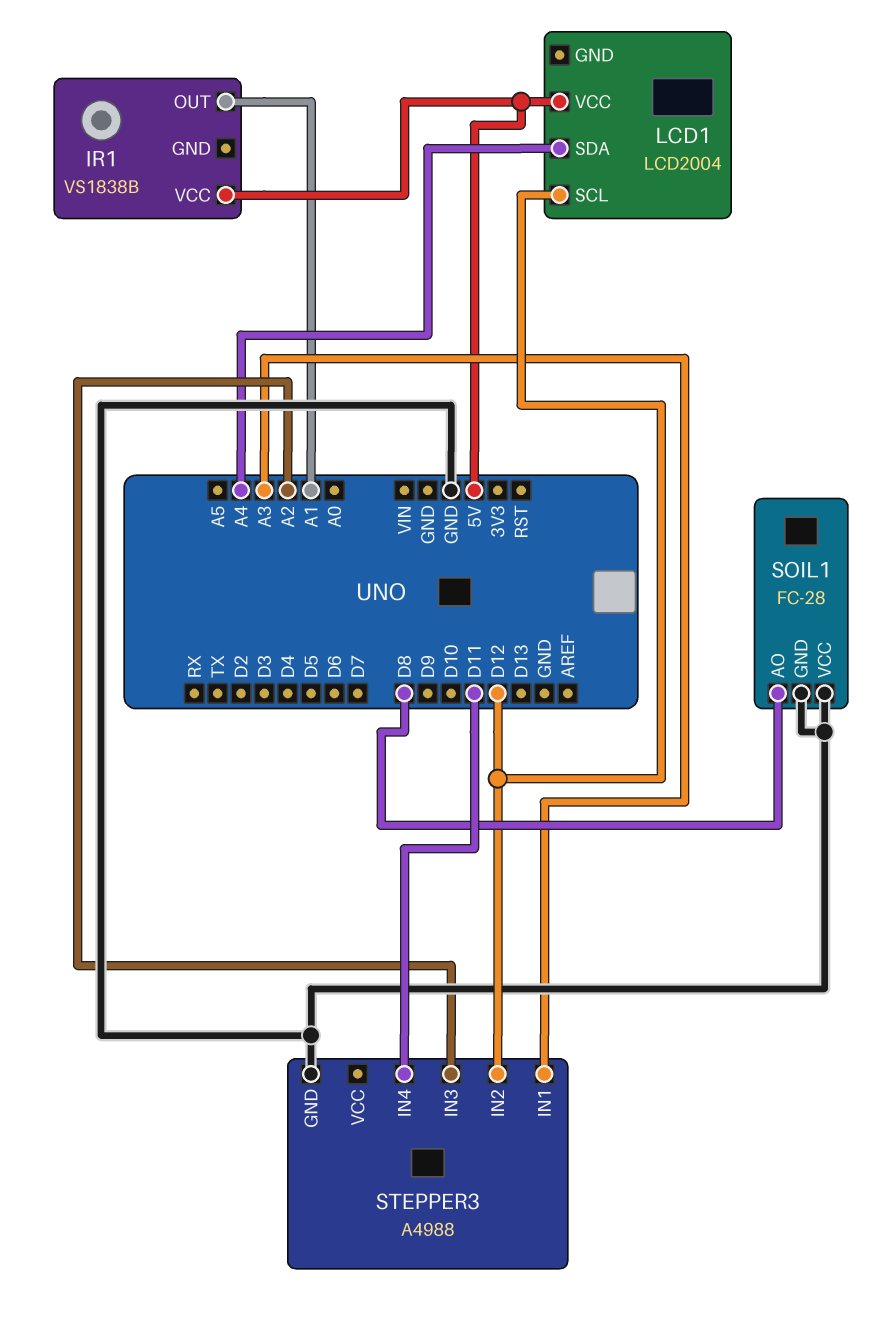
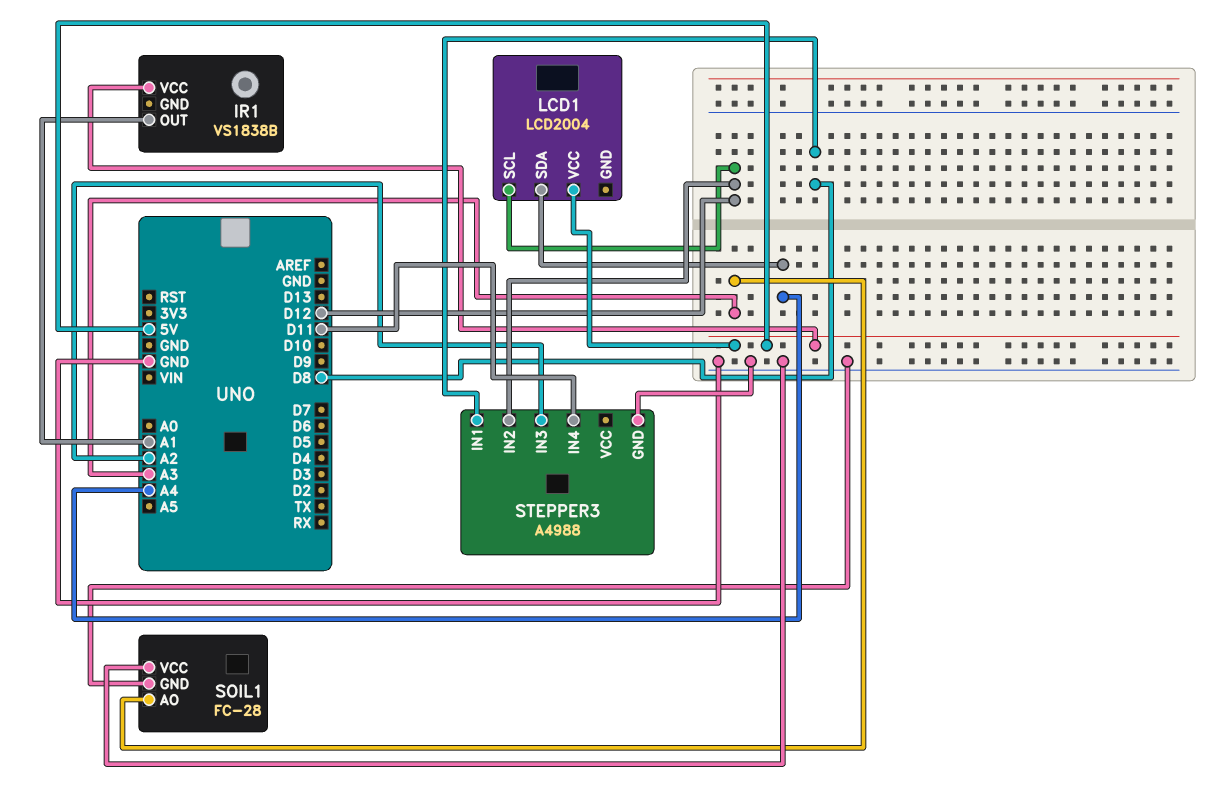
SOIL1 pin AO: D8 -> A3
STEPPER3 pin IN1: A3 -> D8

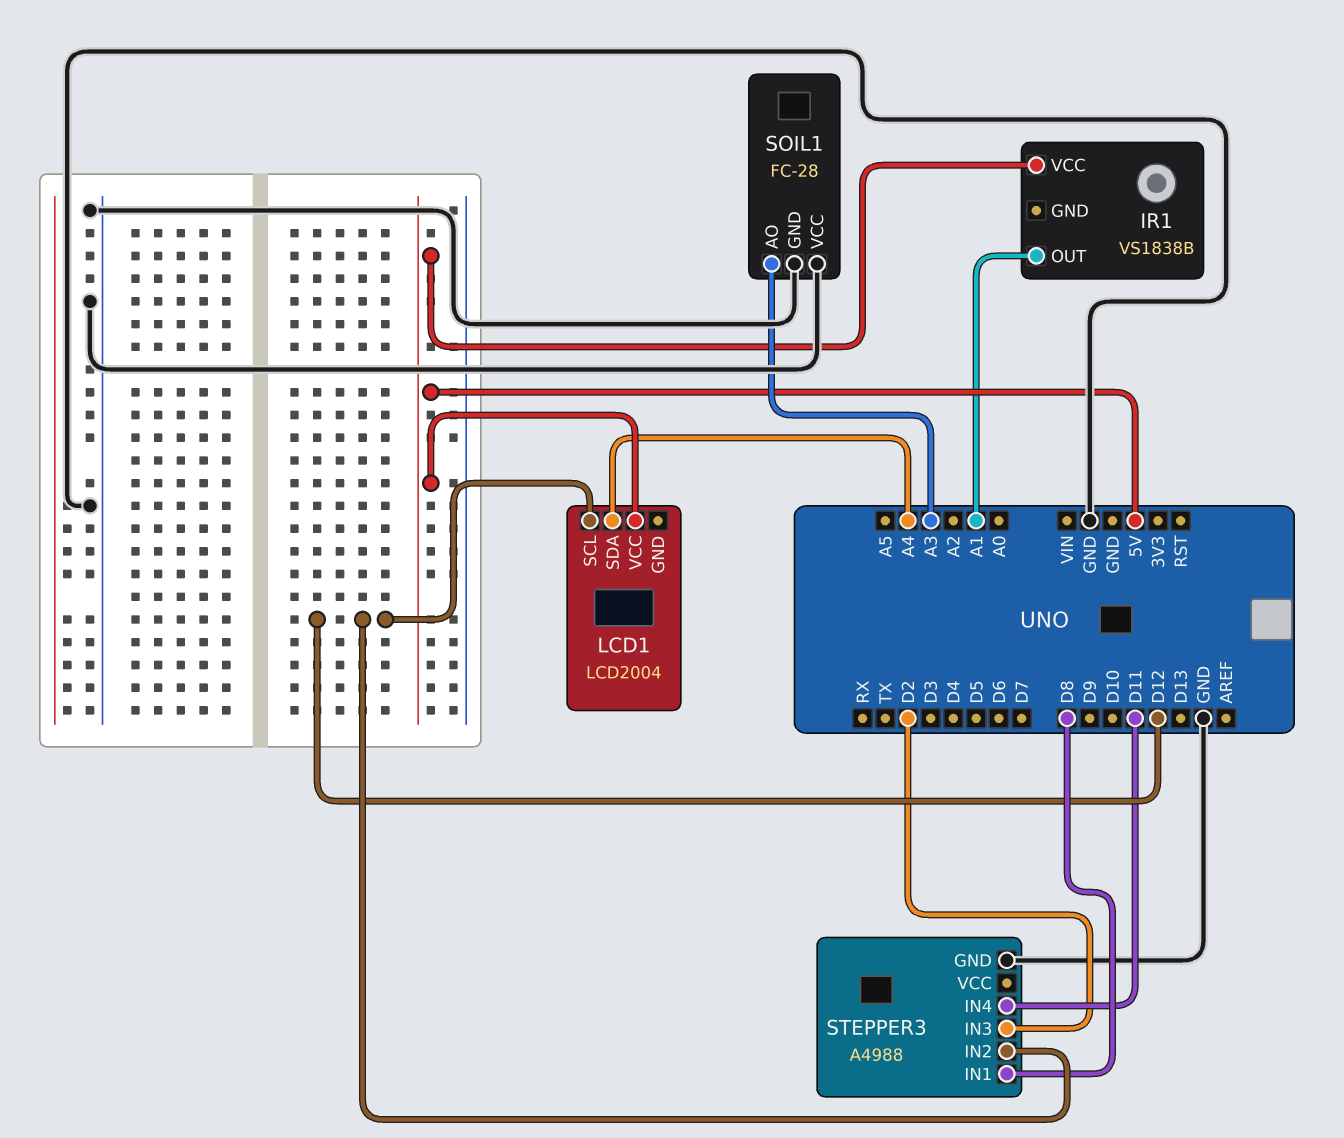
STEPPER3 pin IN3: A2 -> D2

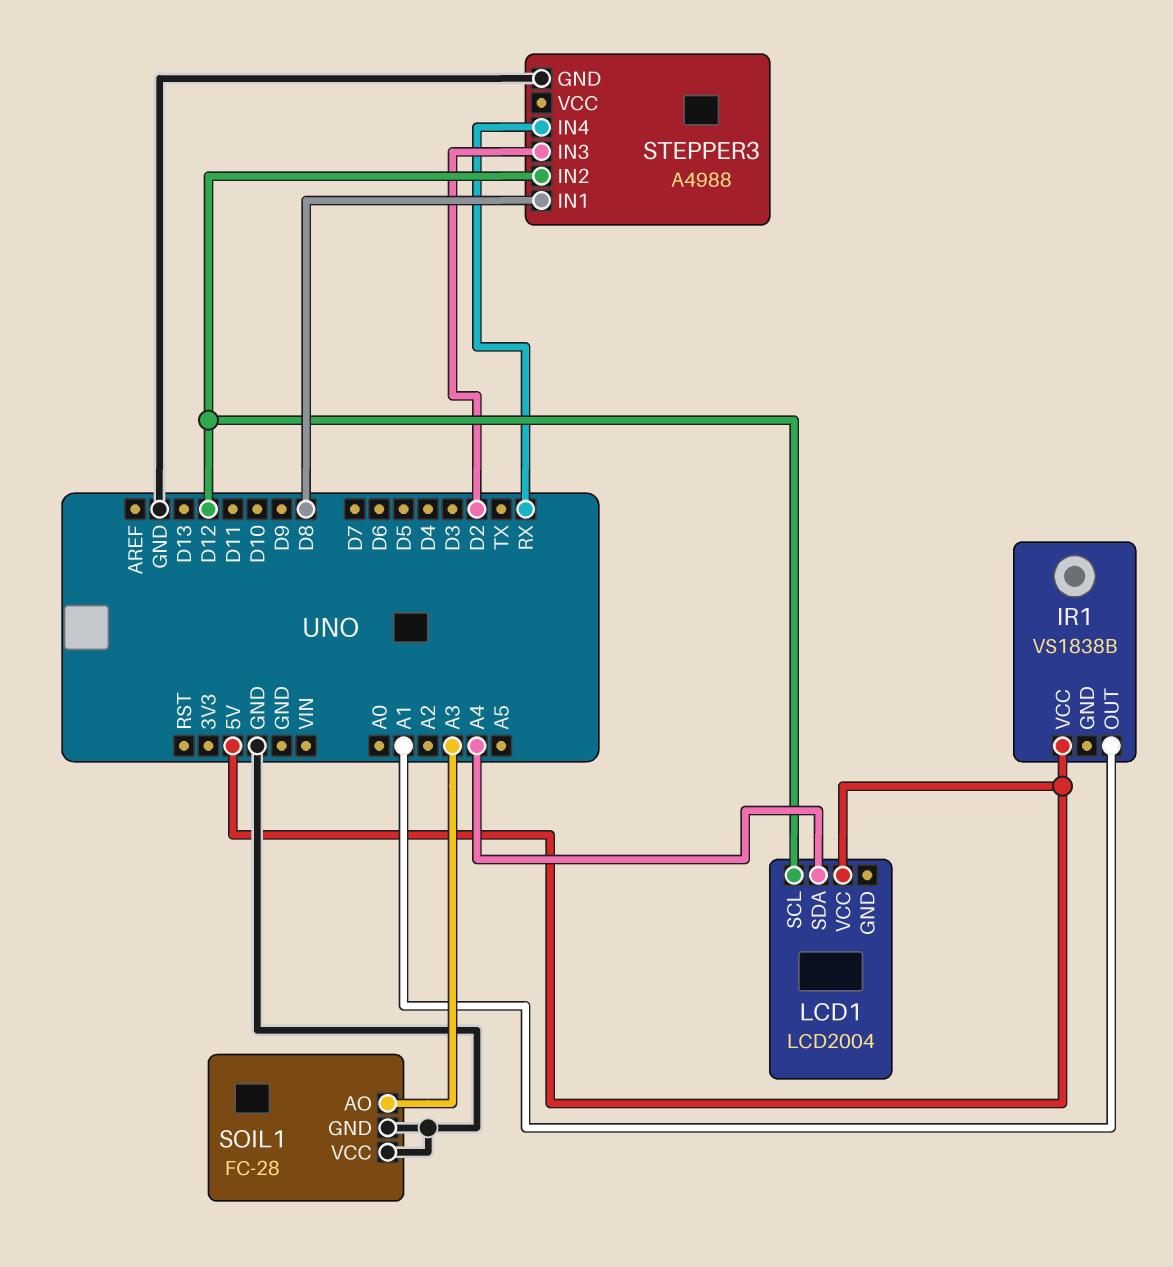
STEPPER3 pin IN4: D11 -> RX

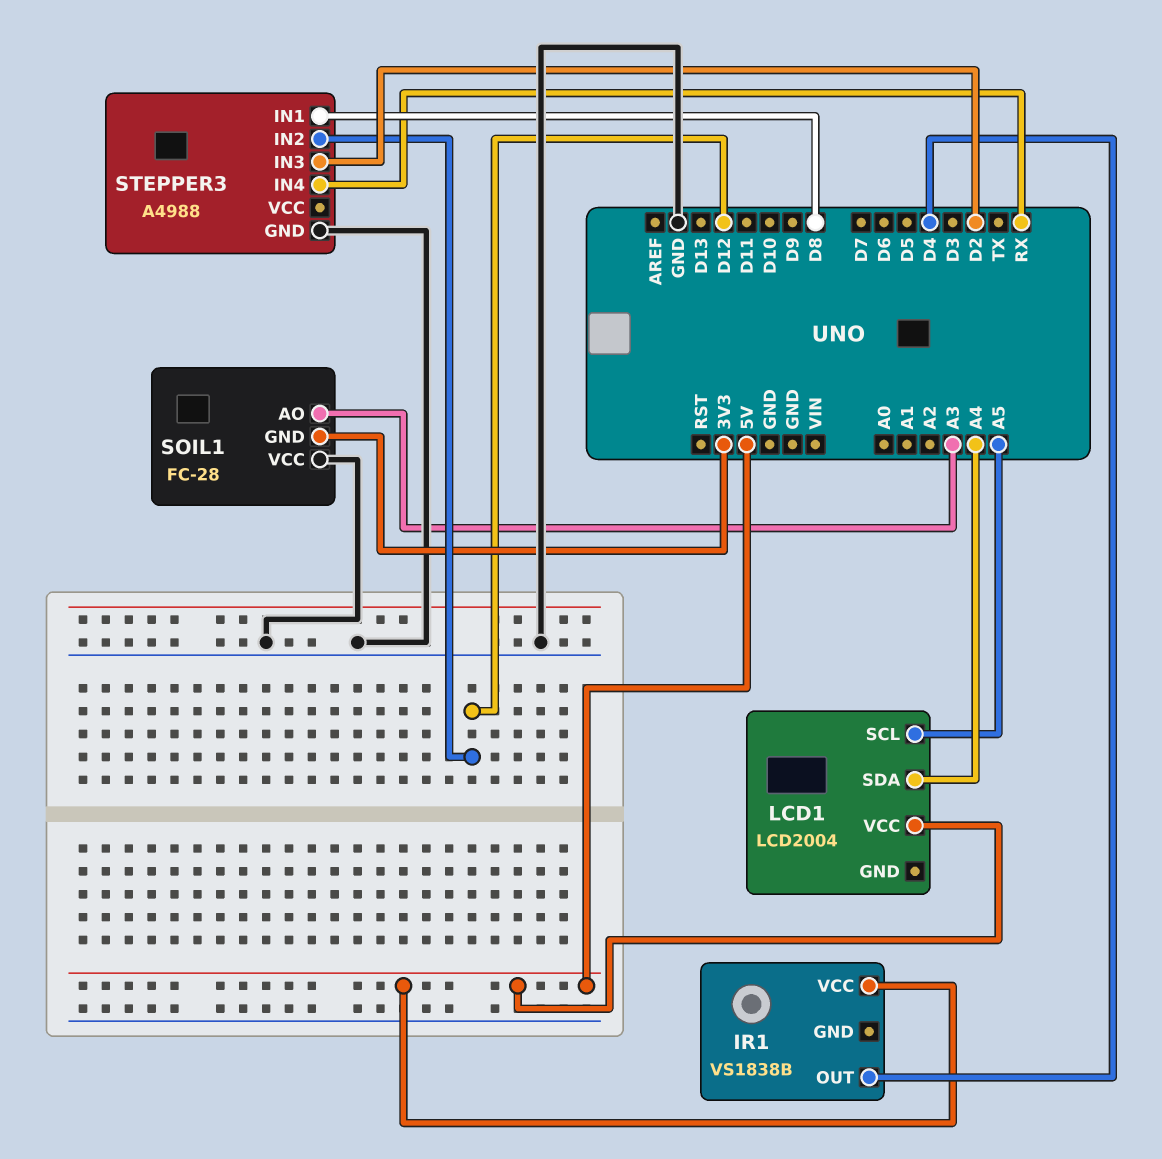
IR1 pin OUT: A1 -> D4
LCD1 pin SCL: D12 -> A5
SOIL1 pin GND: GND -> 3V3

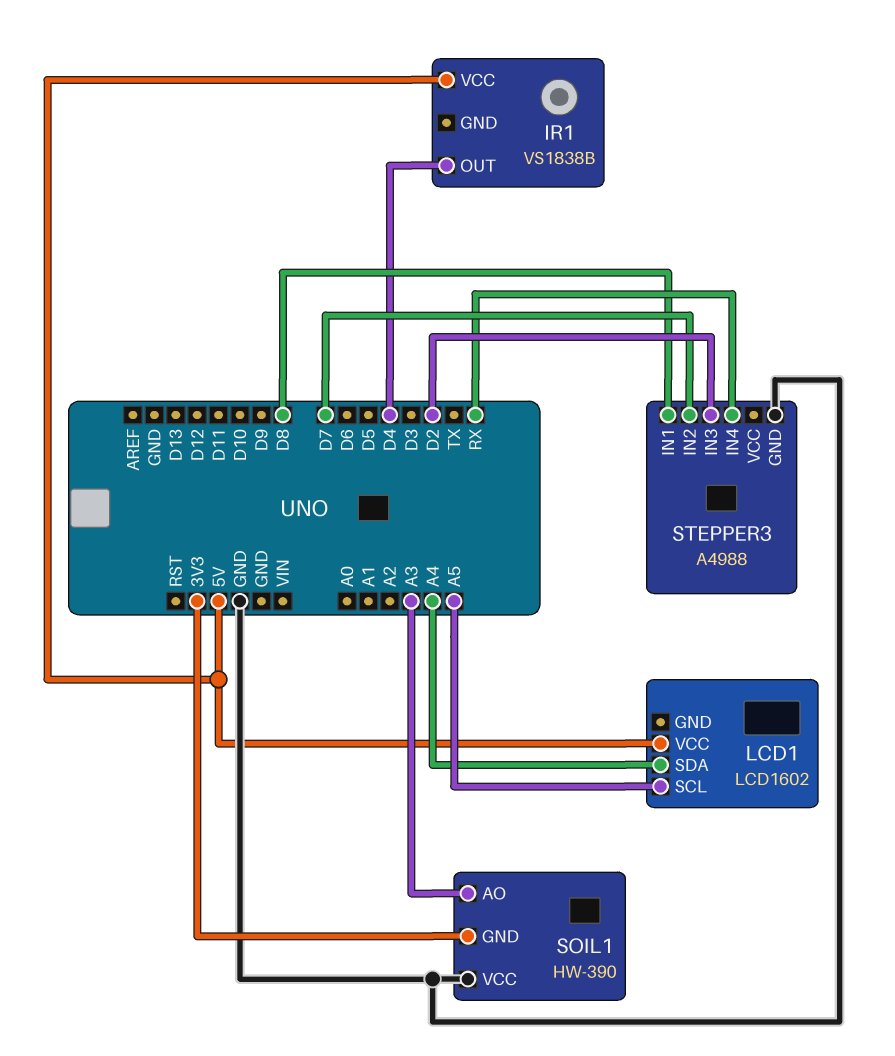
LCD1: LCD2004 -> LCD1602
SOIL1: FC-28 -> HW-390
STEPPER3 pin IN2: D12 -> D7

